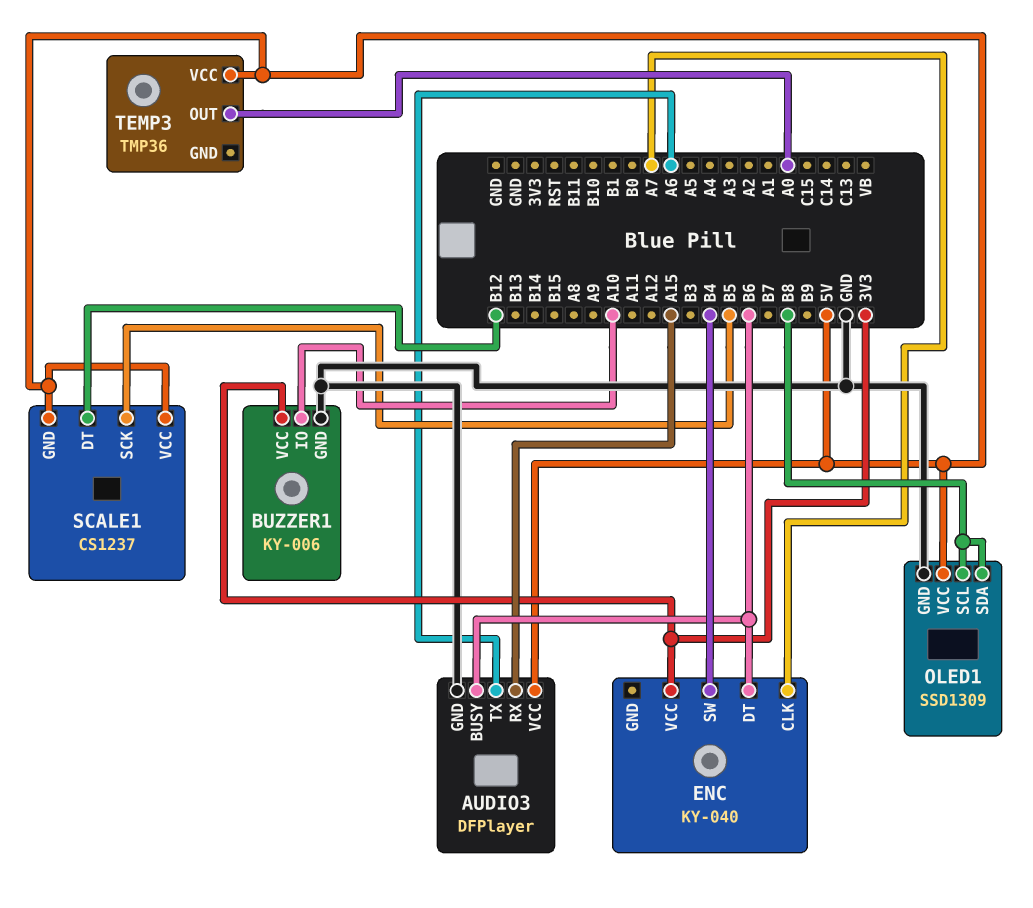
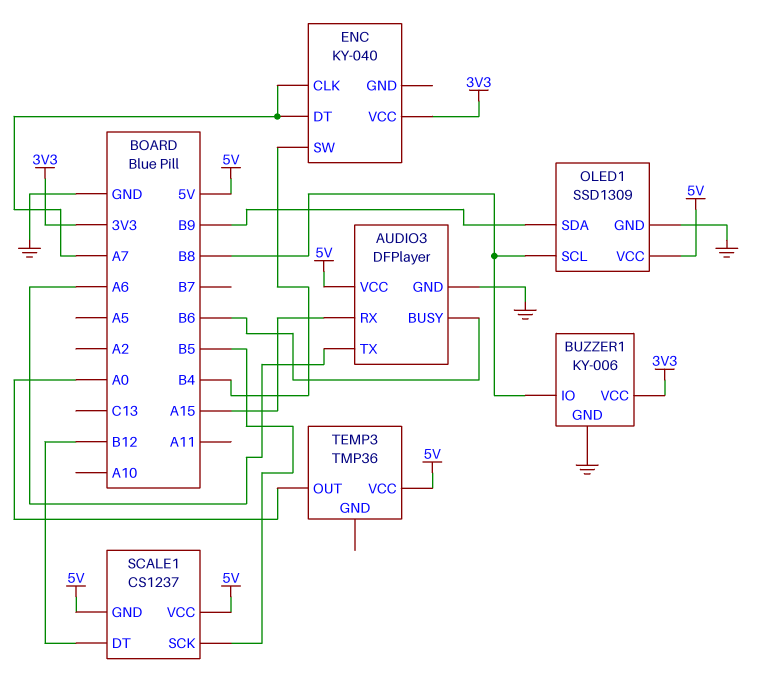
BUZZER1 pin IO: A10 -> B8
ENC pin DT: B6 -> A7
OLED1 pin SDA: B8 -> B9

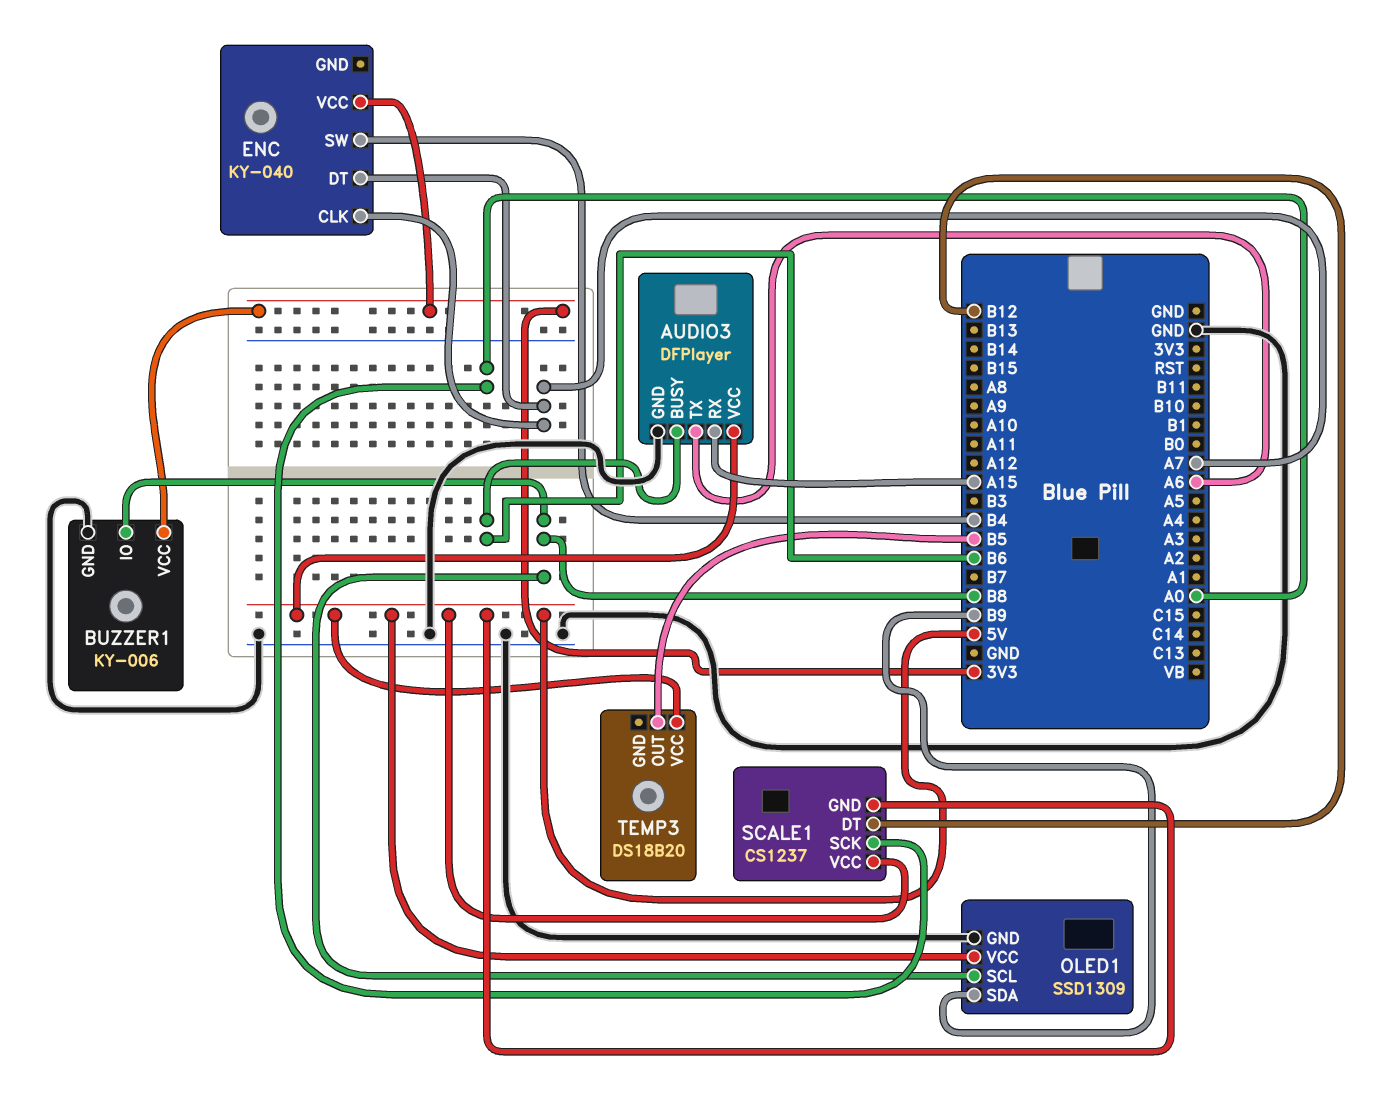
SCALE1 pin SCK: B5 -> A0
TEMP3: TMP36 -> DS18B20
TEMP3 pin OUT: A0 -> B5

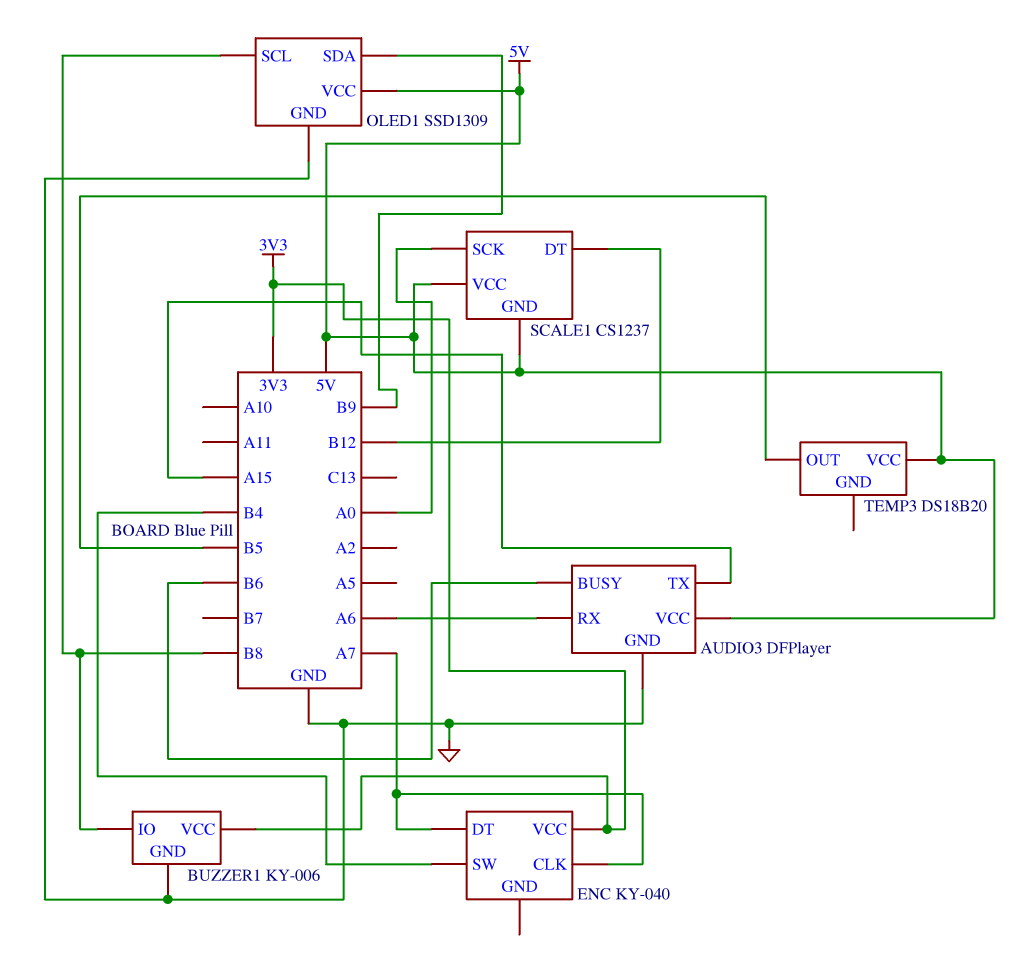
AUDIO3 pin RX: A15 -> A6
AUDIO3 pin TX: A6 -> A15

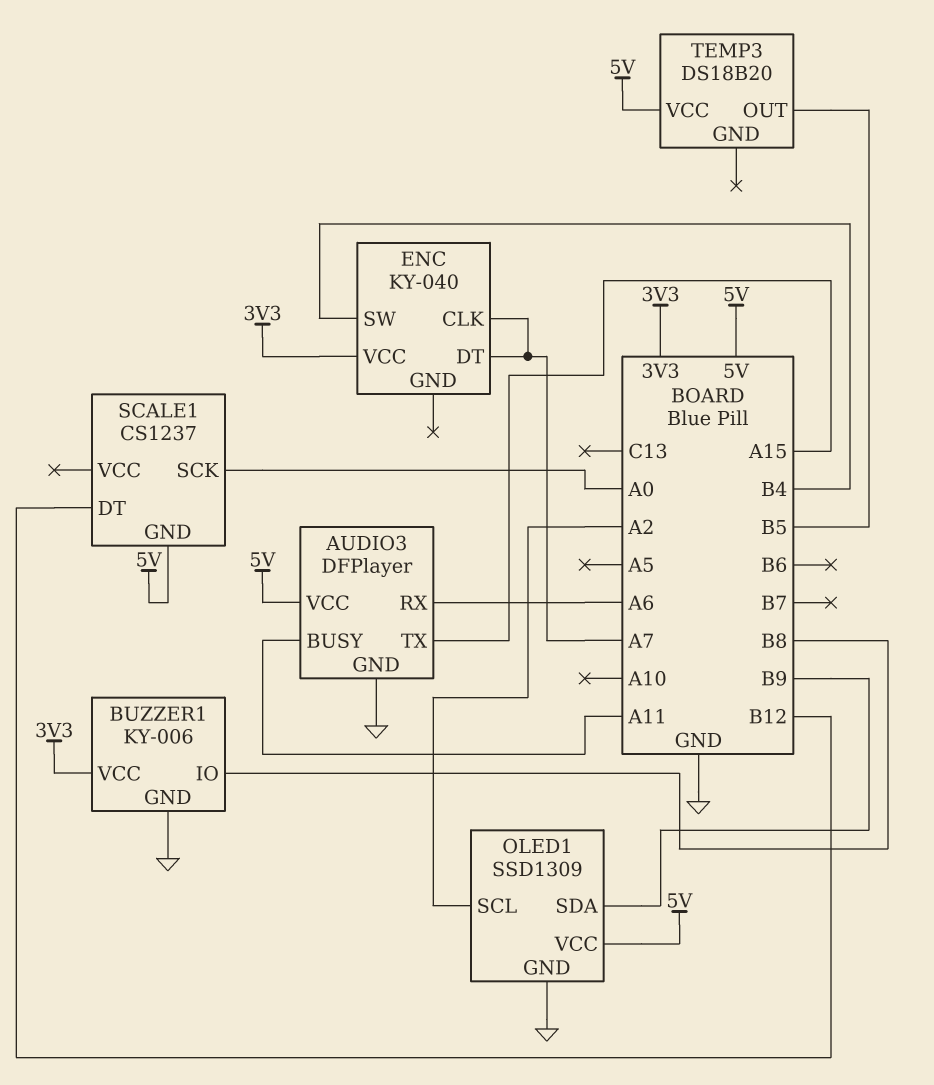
AUDIO3 pin BUSY: B6 -> A11
OLED1 pin SCL: B8 -> A2
SCALE1 pin VCC: 5V -> none

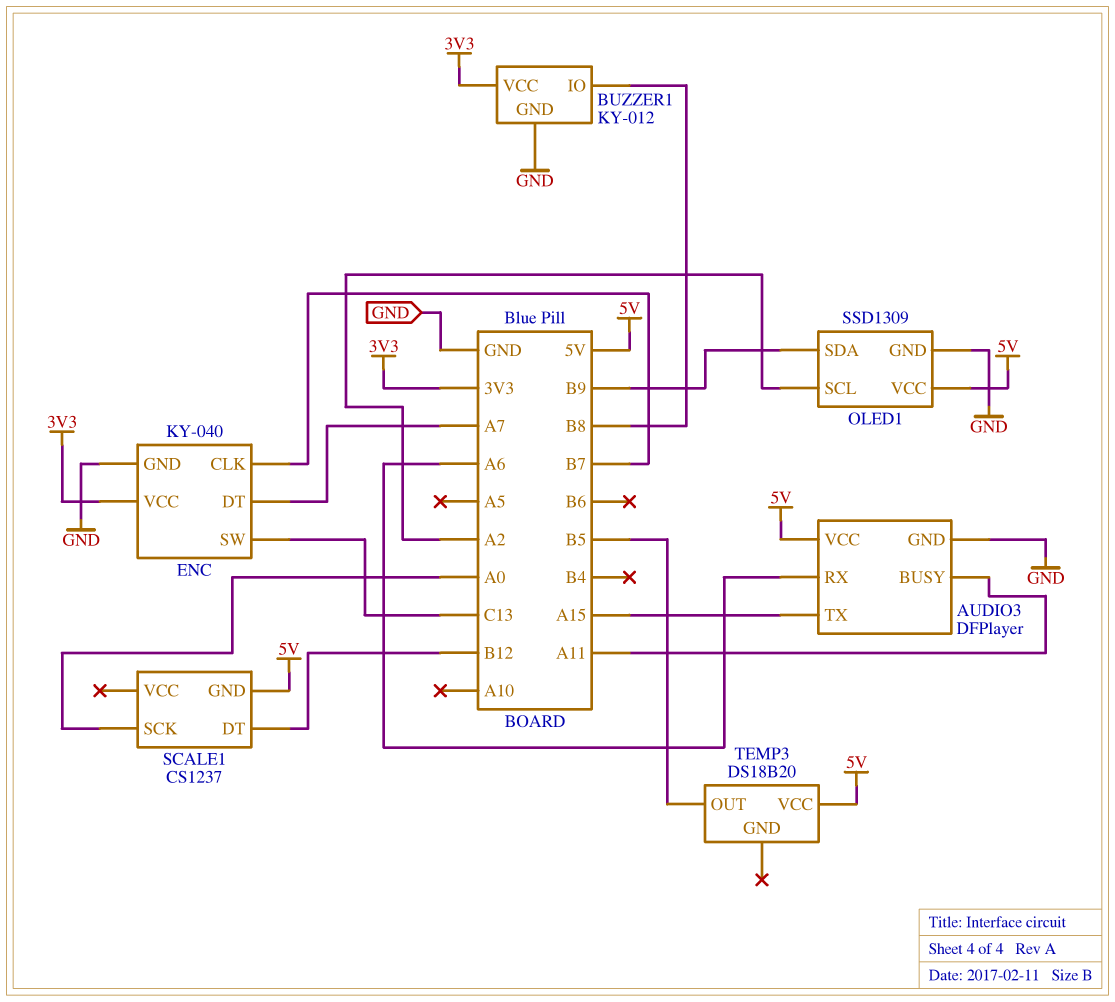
BUZZER1: KY-006 -> KY-012
ENC pin CLK: A7 -> B7
ENC pin GND: none -> GND
ENC pin SW: B4 -> C13

